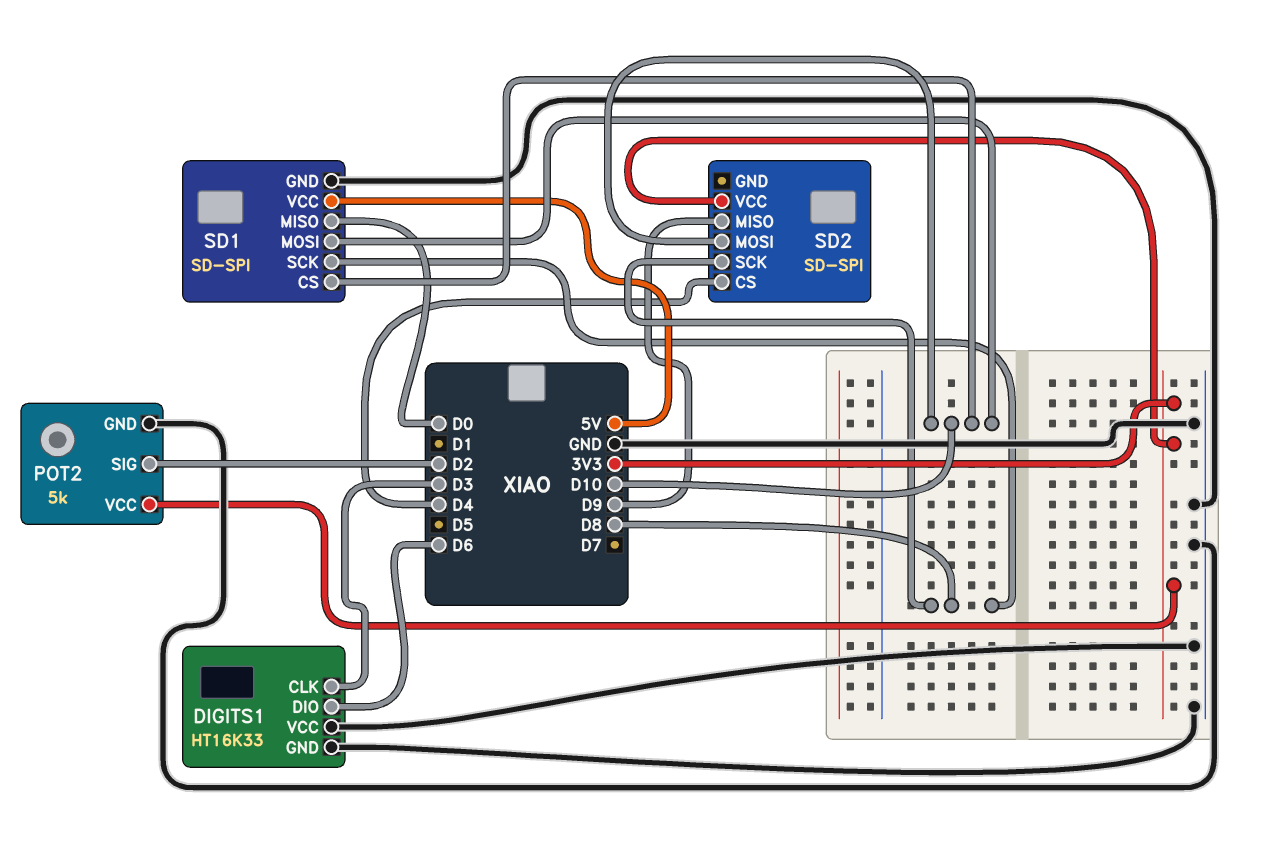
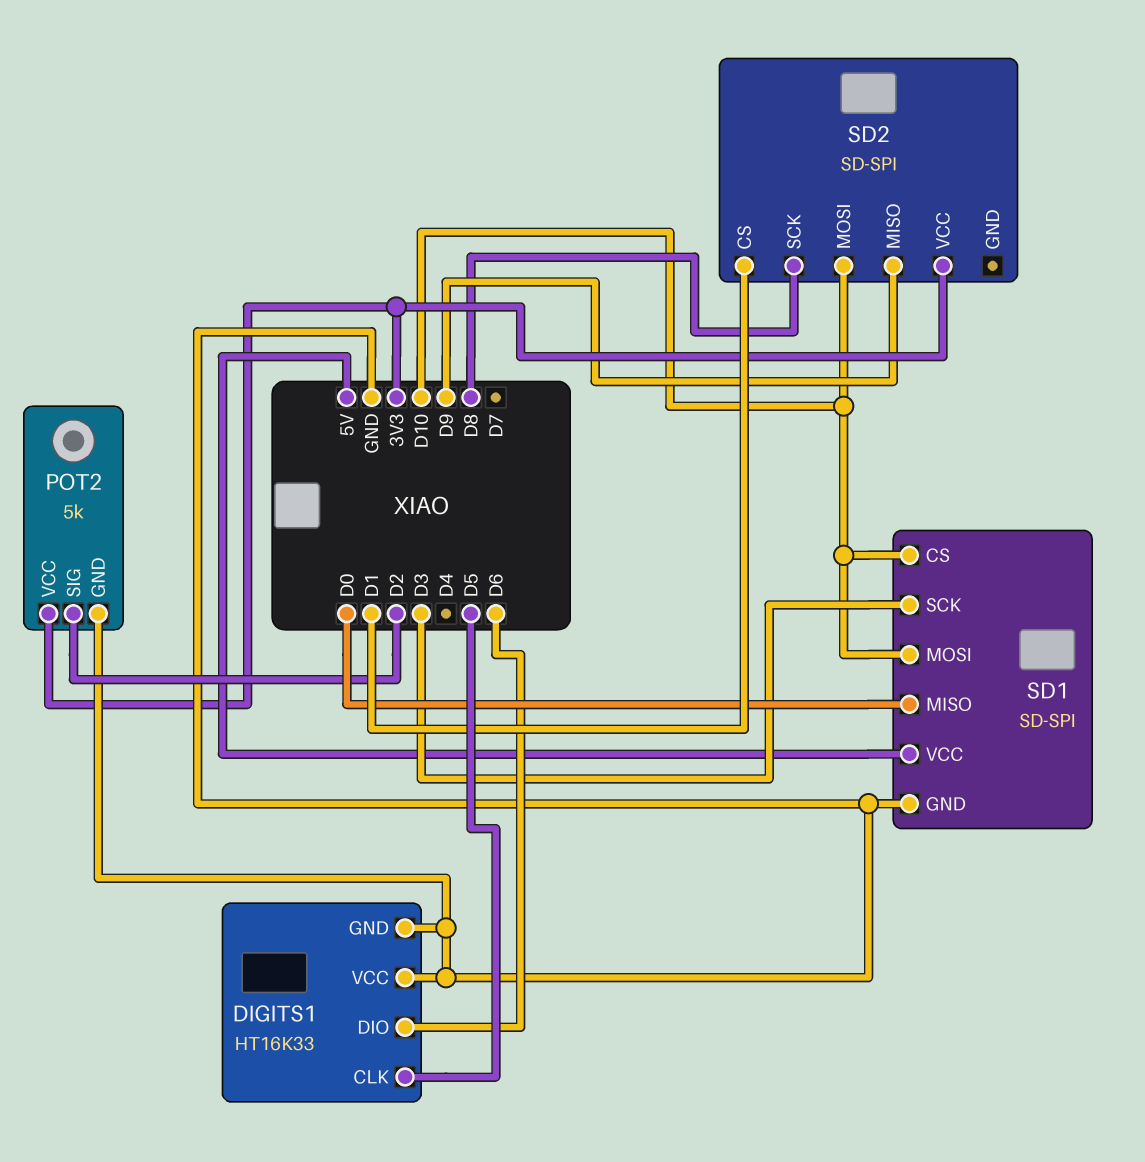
DIGITS1 pin CLK: D3 -> D5
SD1 pin SCK: D8 -> D3
SD2 pin CS: D4 -> D1

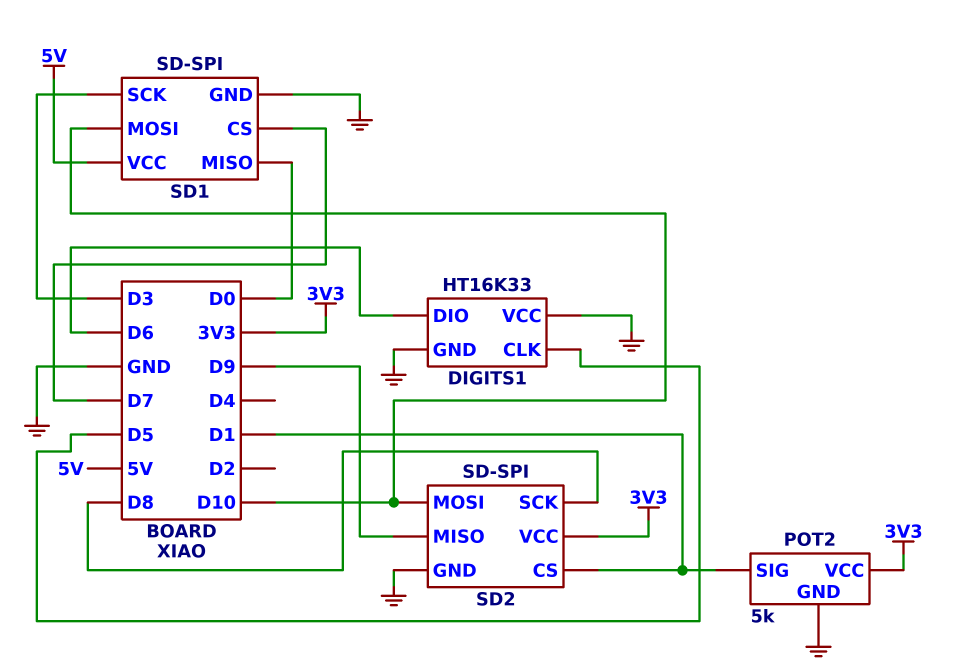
POT2 pin SIG: D2 -> D1
SD1 pin CS: D10 -> D7
SD2 pin GND: none -> GND

